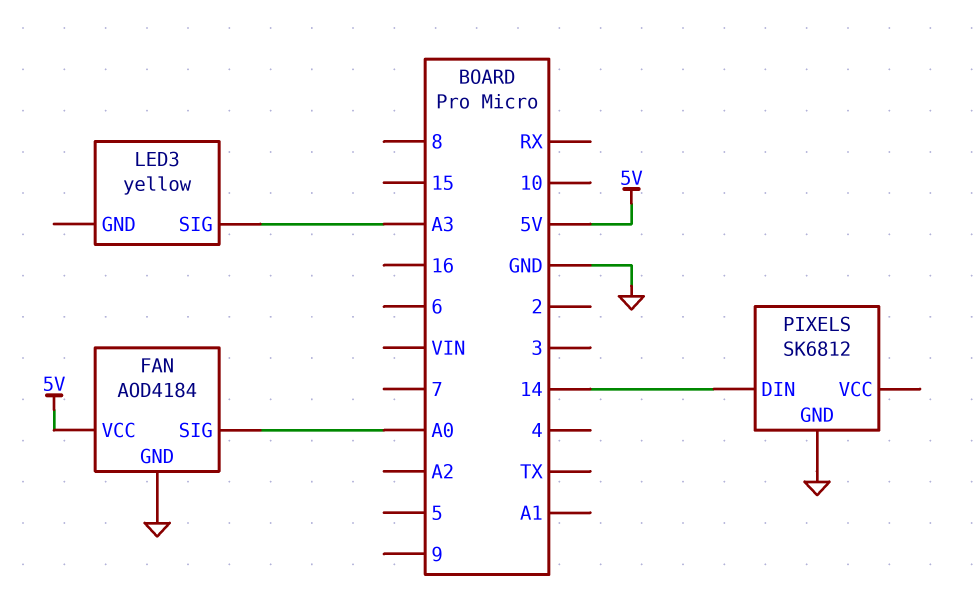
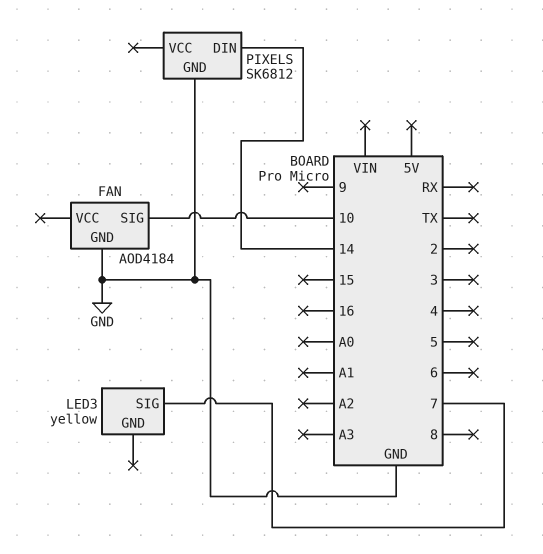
FAN pin SIG: A0 -> 10
FAN pin VCC: 5V -> none
LED3 pin SIG: A3 -> 7

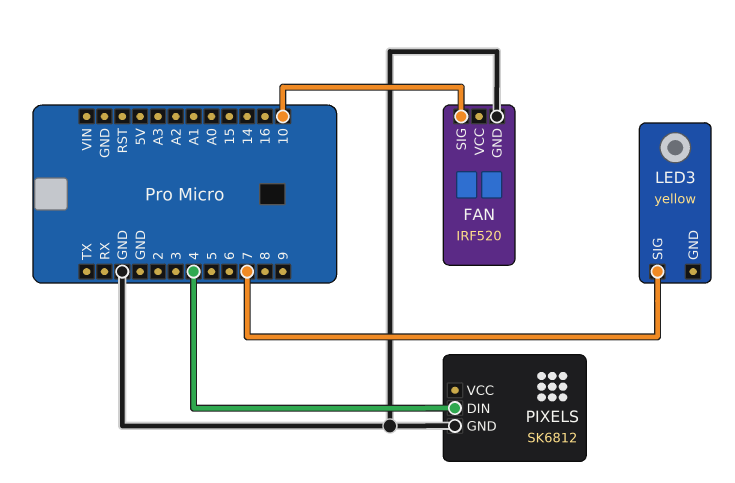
FAN: AOD4184 -> IRF520
PIXELS pin DIN: 14 -> 4

